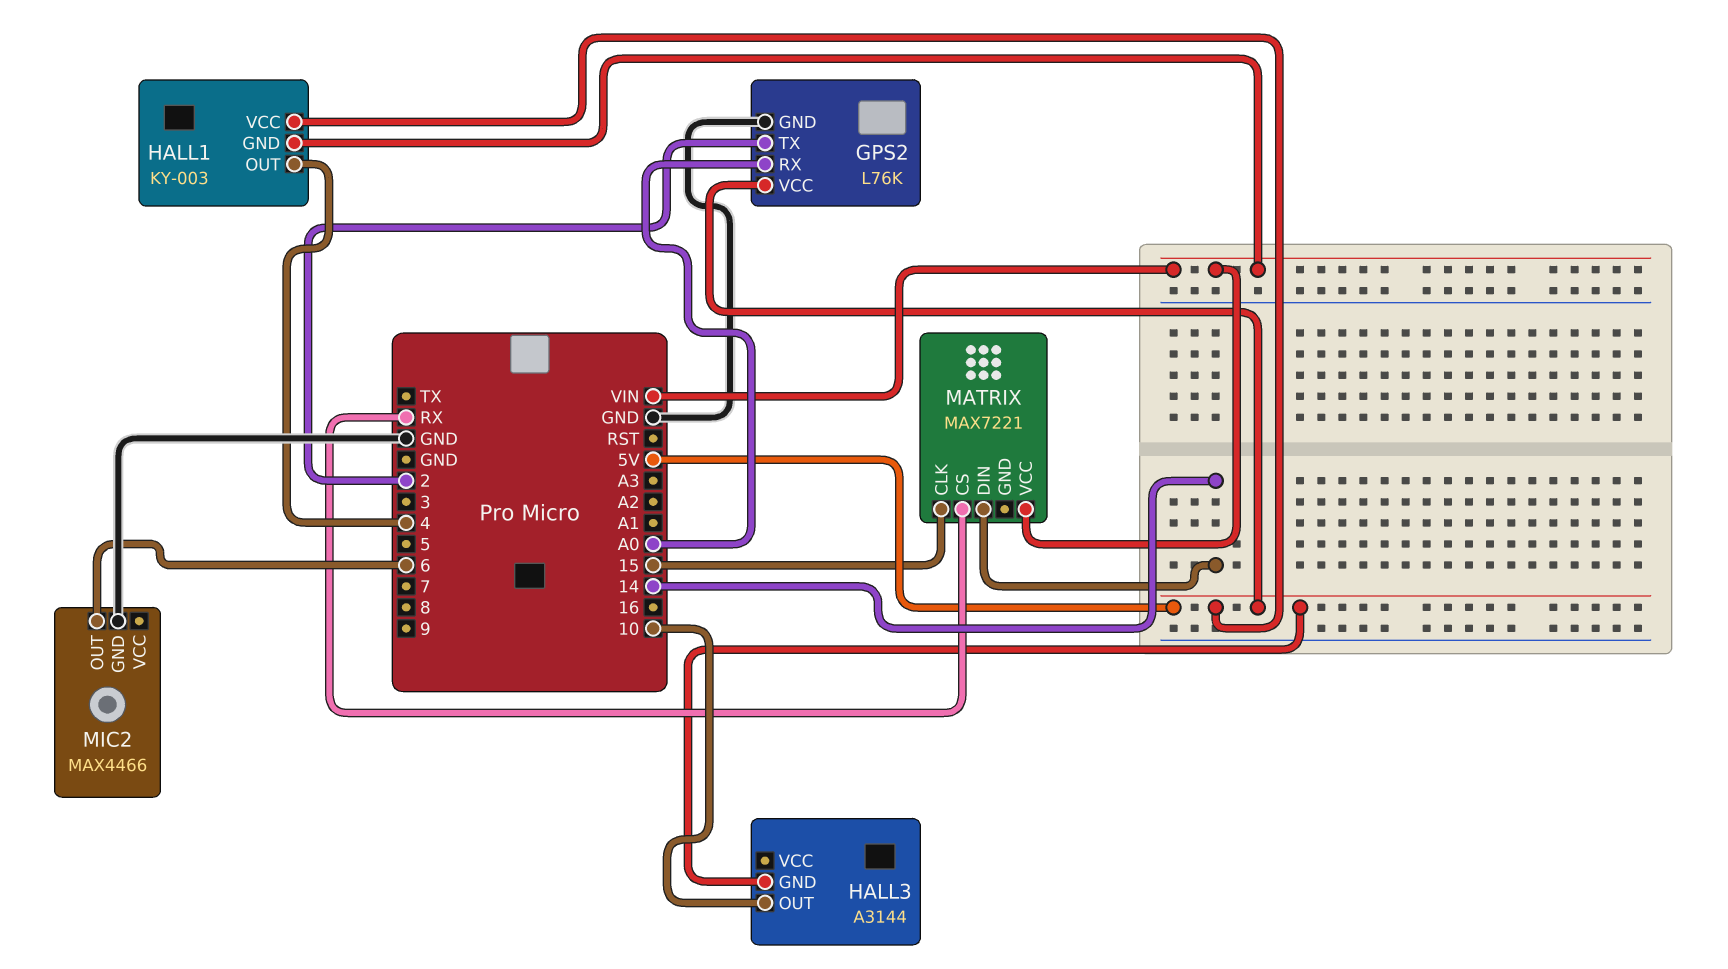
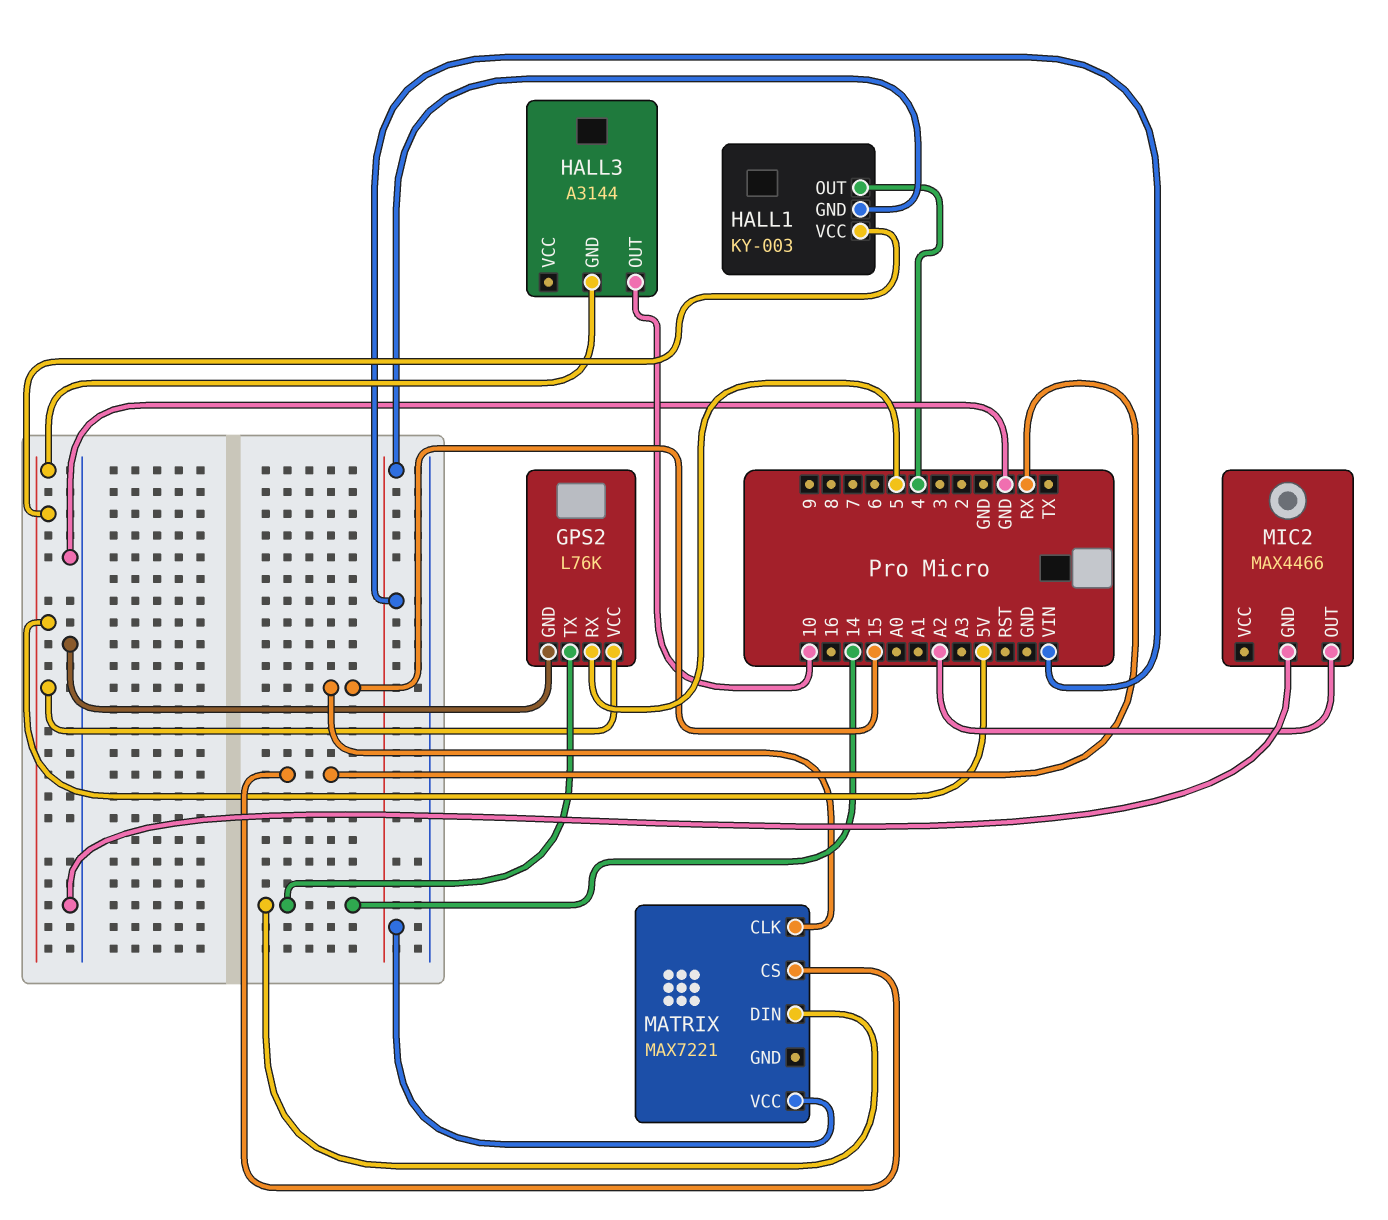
GPS2 pin RX: A0 -> 5
GPS2 pin TX: 2 -> 14
MIC2 pin OUT: 6 -> A2

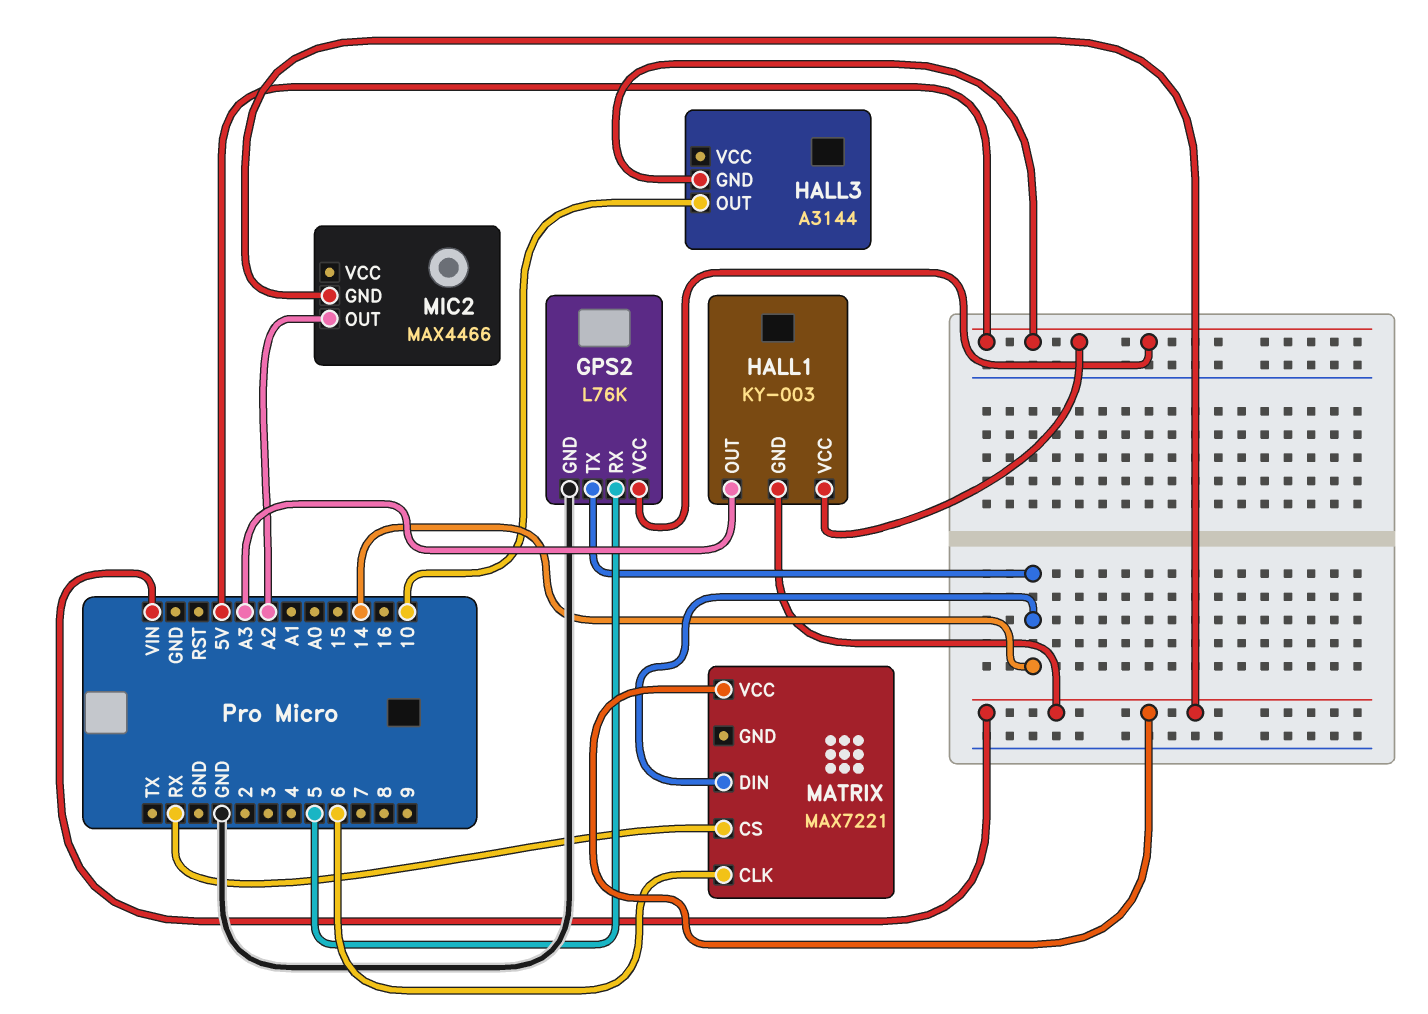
HALL1 pin OUT: 4 -> A3
MATRIX pin CLK: 15 -> 6
MIC2 pin GND: GND -> VIN

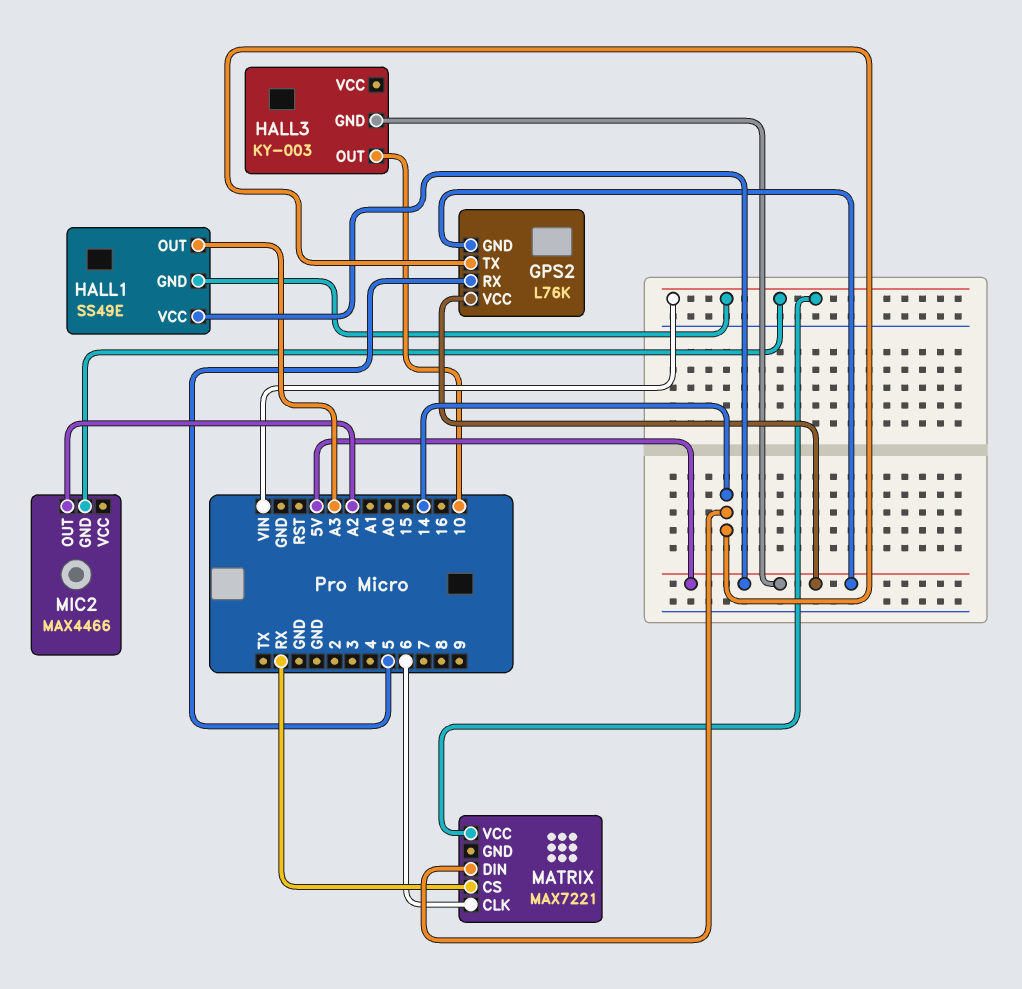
GPS2 pin GND: GND -> 5V
HALL1: KY-003 -> SS49E
HALL3: A3144 -> KY-003

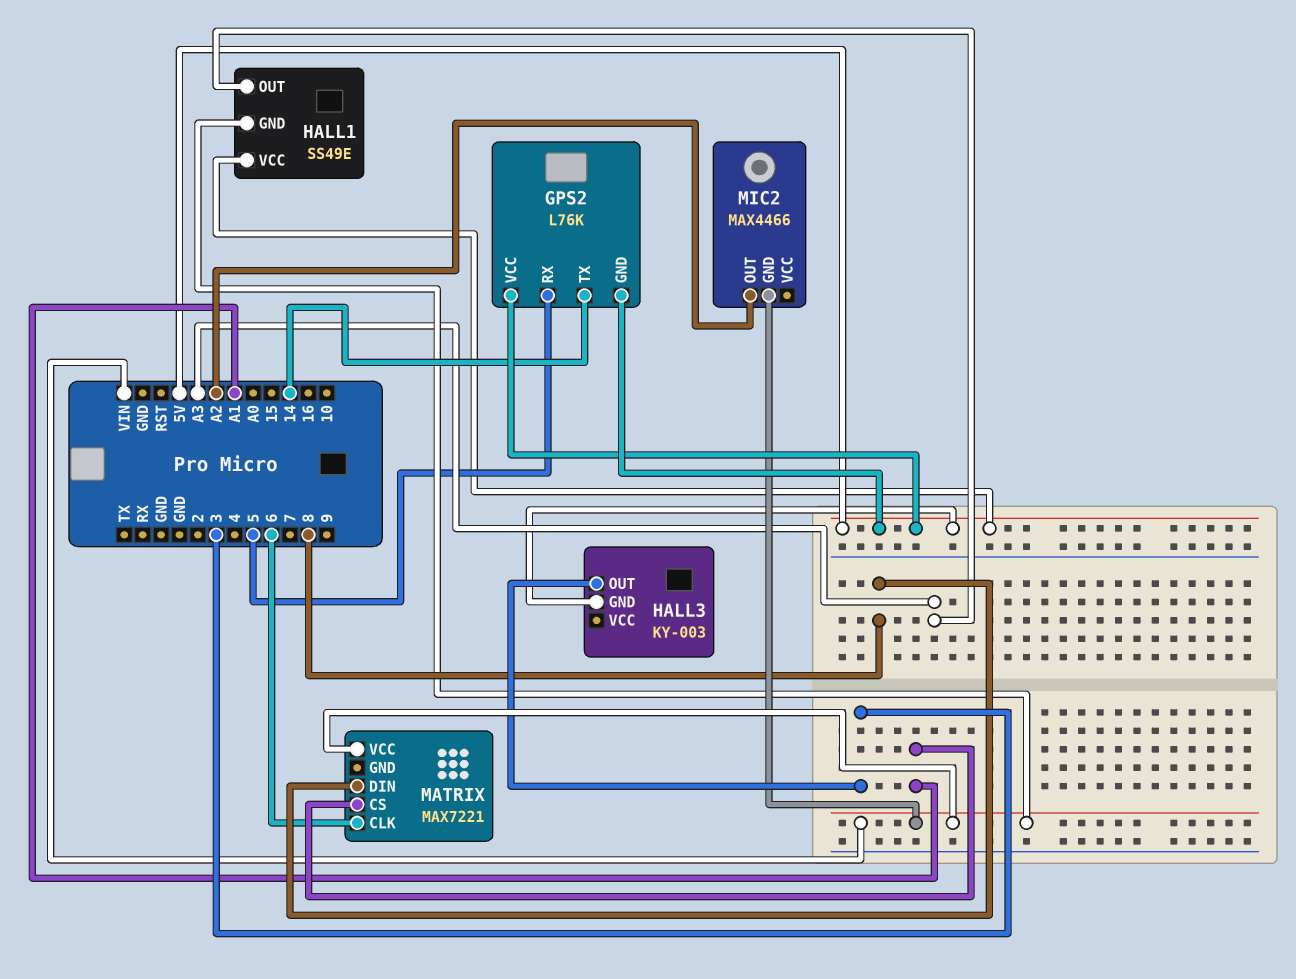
HALL3 pin OUT: 10 -> 3
MATRIX pin CS: RX -> A1
MATRIX pin DIN: 14 -> 8

